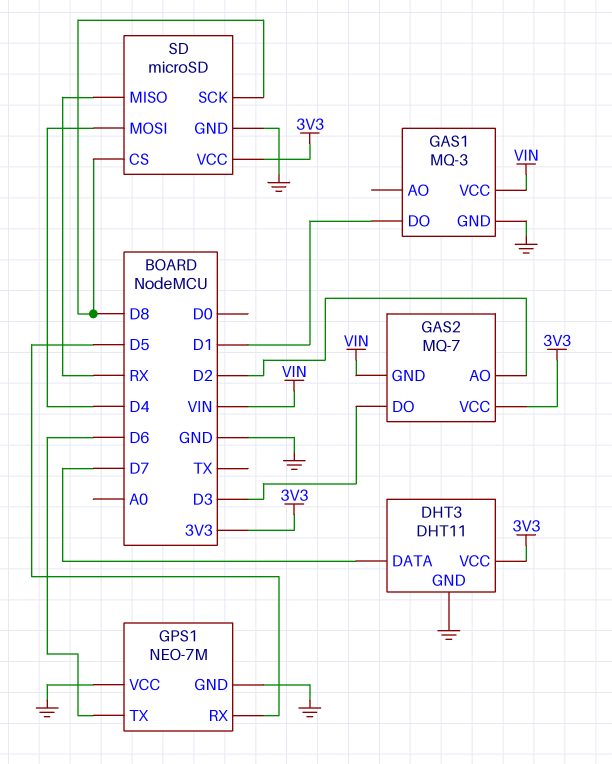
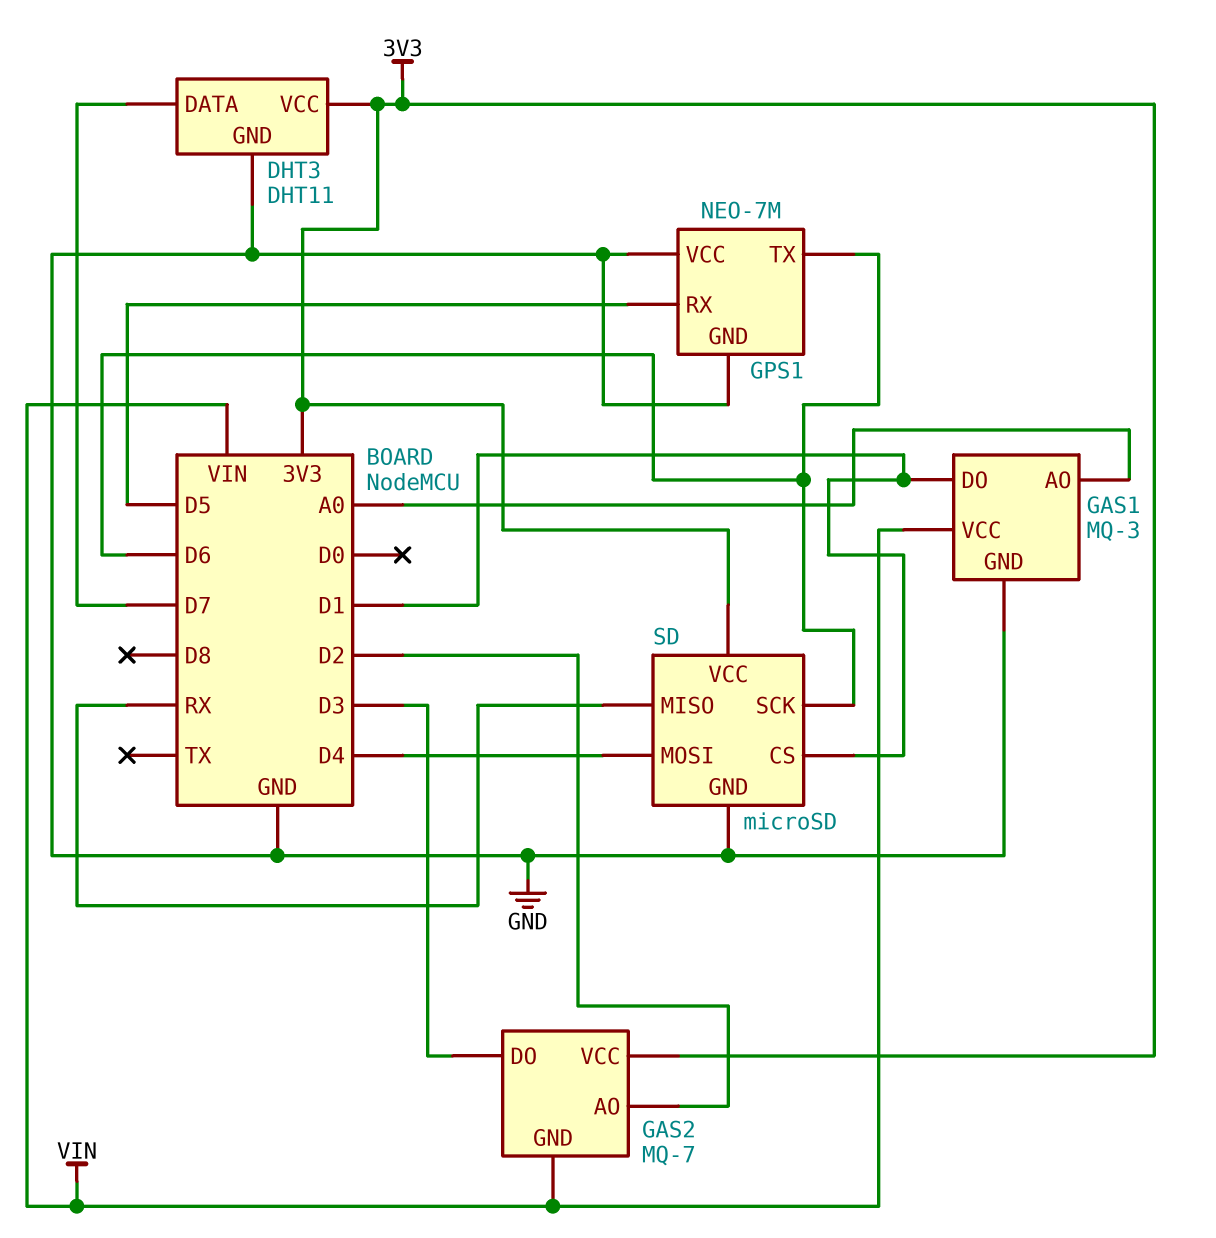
GAS1 pin AO: none -> A0
SD pin CS: D8 -> D1
SD pin SCK: D8 -> D6

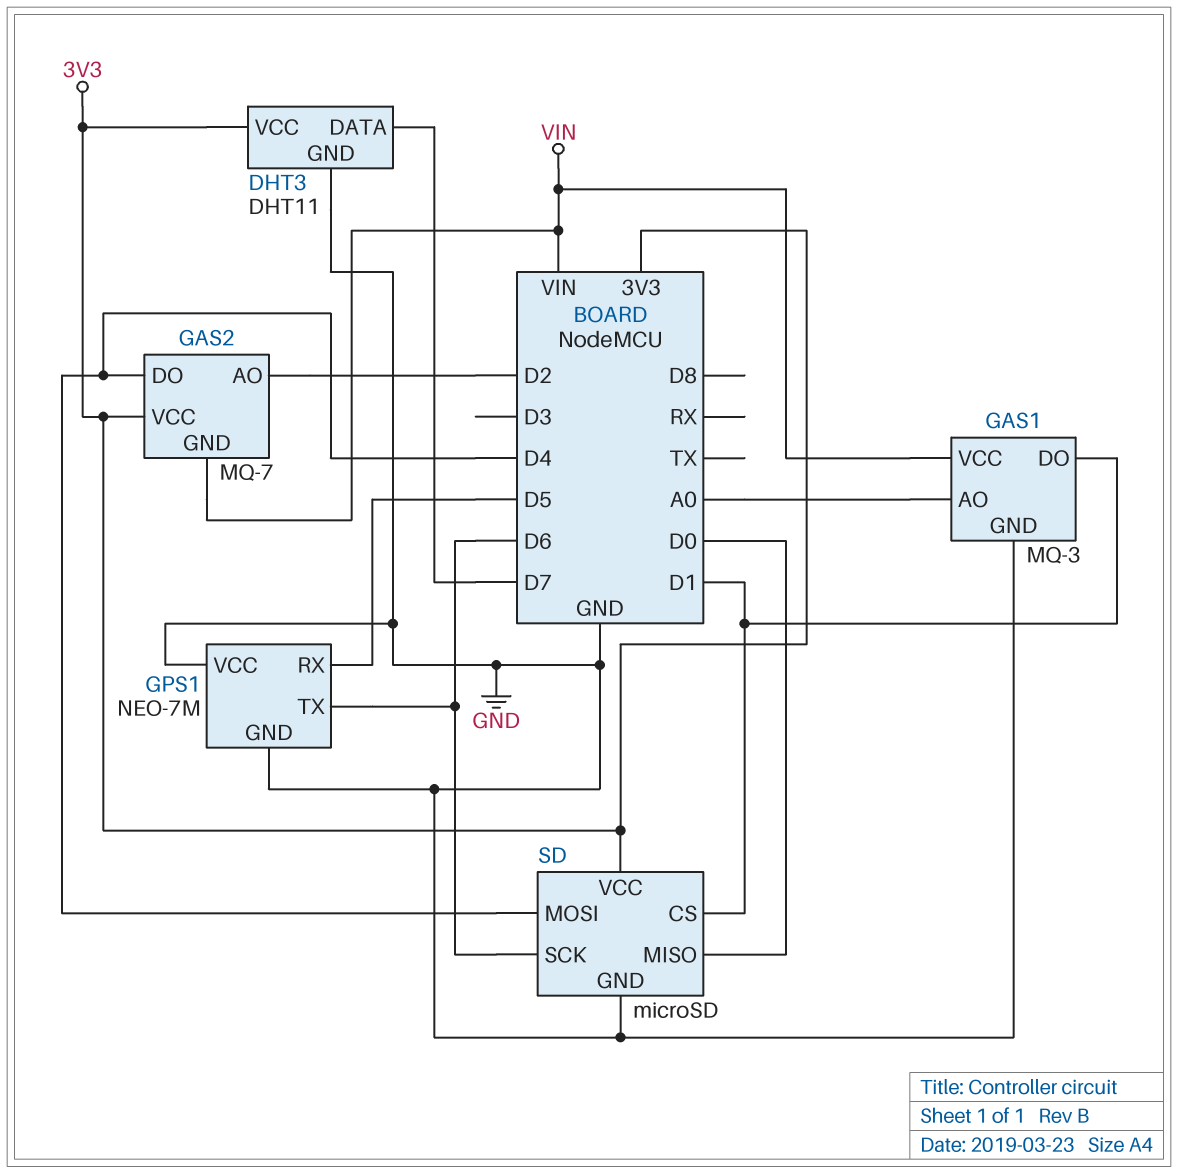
GAS2 pin DO: D3 -> D4
SD pin MISO: RX -> D0

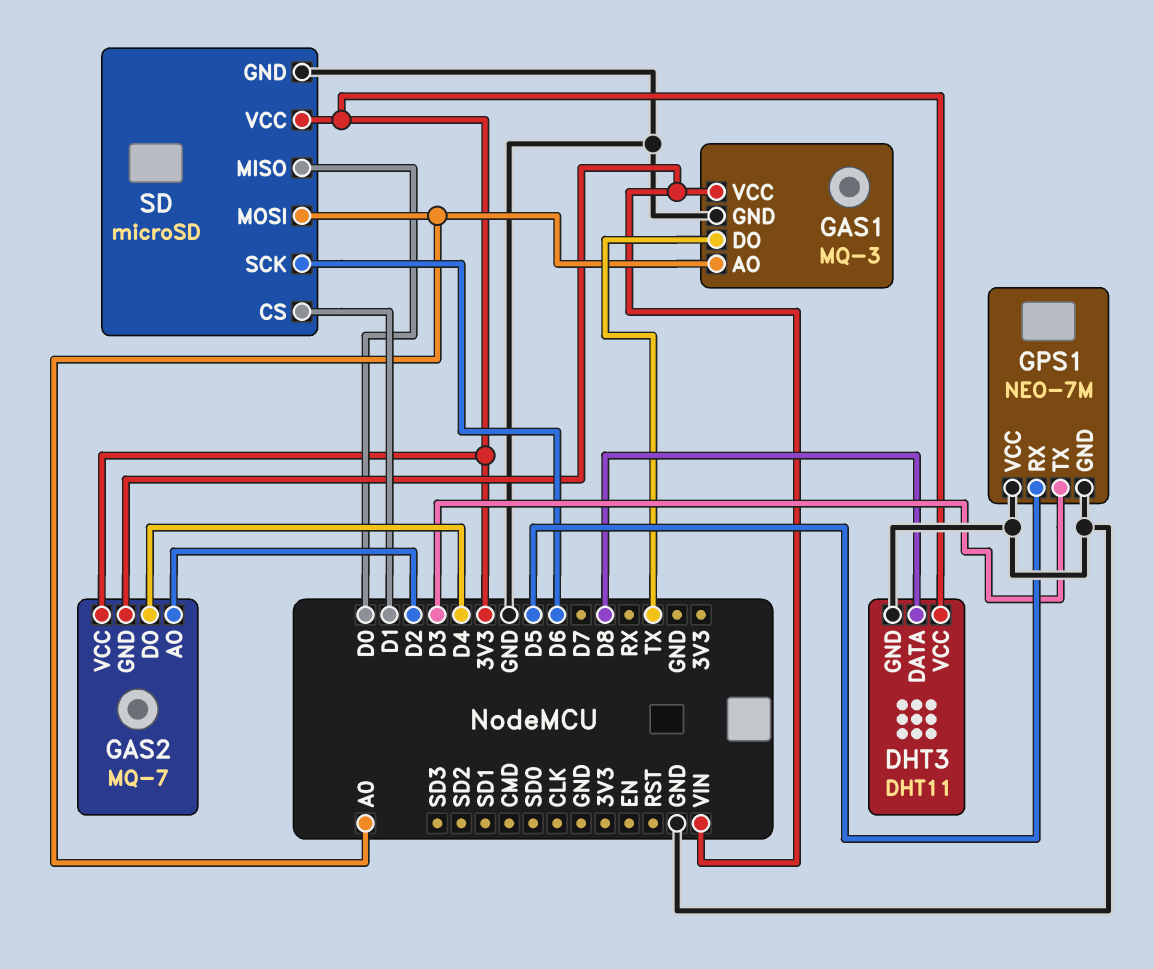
DHT3 pin DATA: D7 -> D8
GAS1 pin DO: D1 -> TX
GPS1 pin TX: D6 -> D3
SD pin MOSI: D4 -> A0

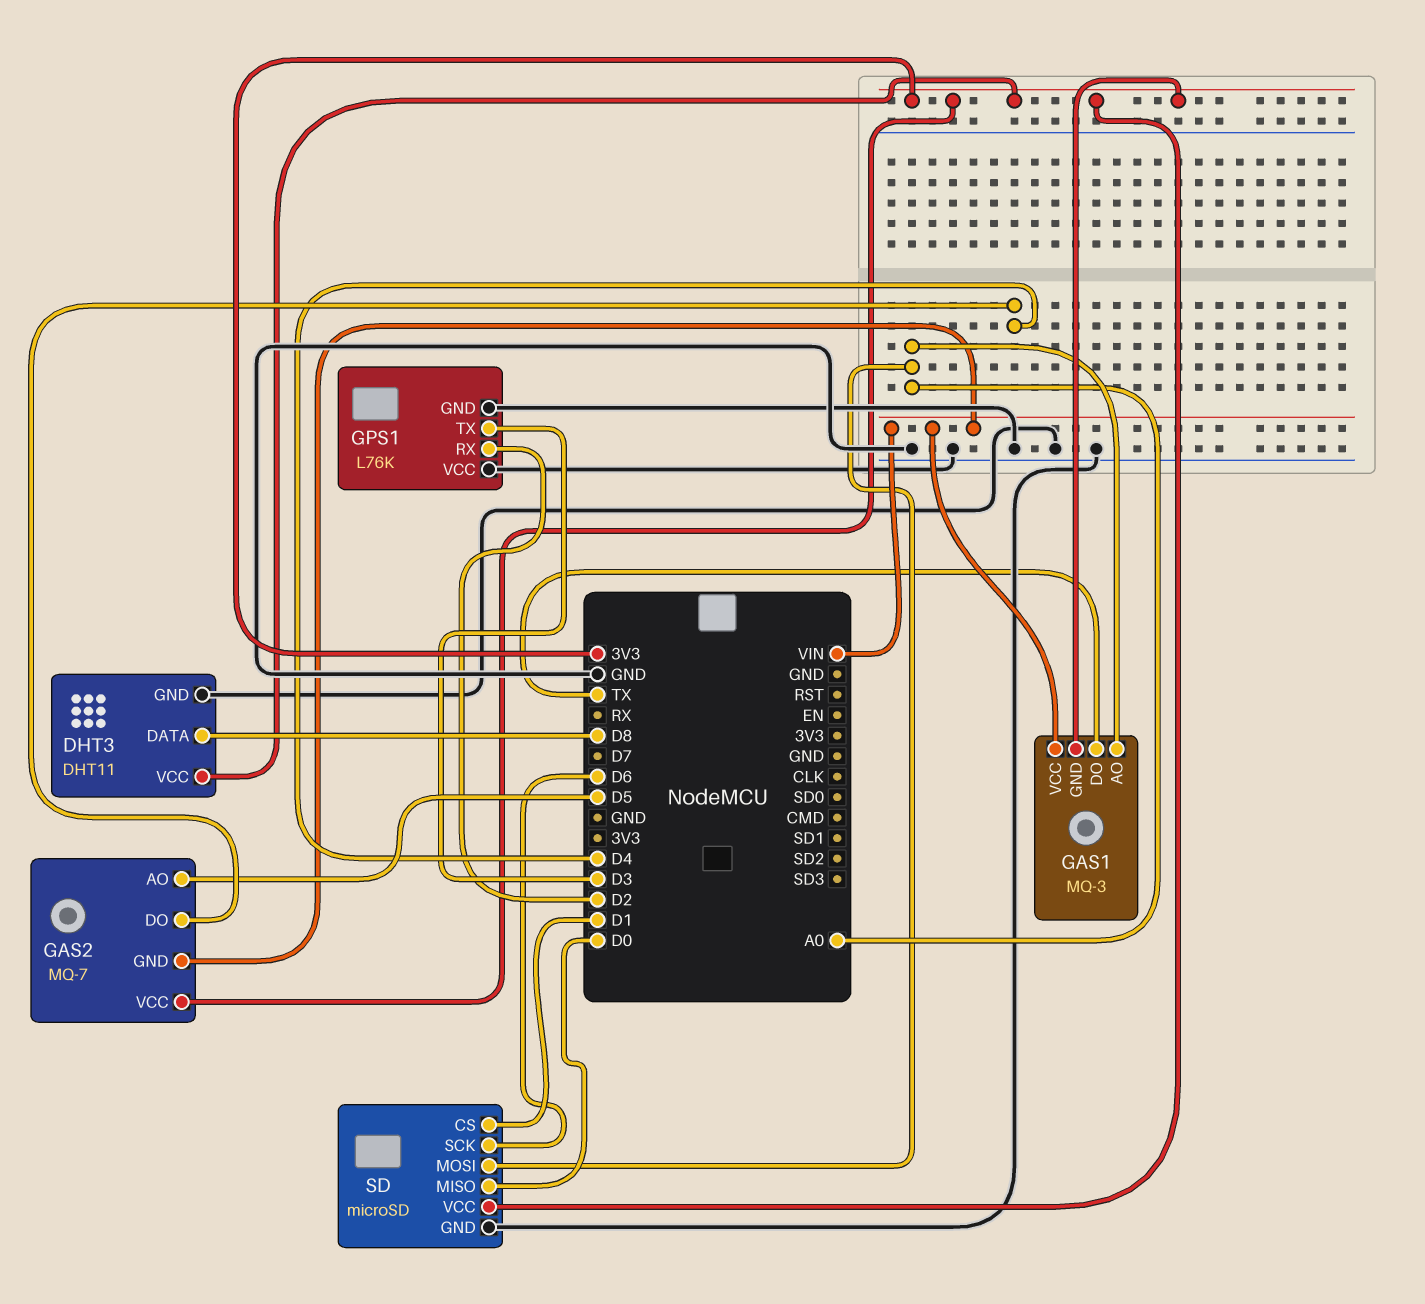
GAS1 pin GND: GND -> 3V3
GAS2 pin AO: D2 -> D5
GPS1: NEO-7M -> L76K
GPS1 pin RX: D5 -> D2

